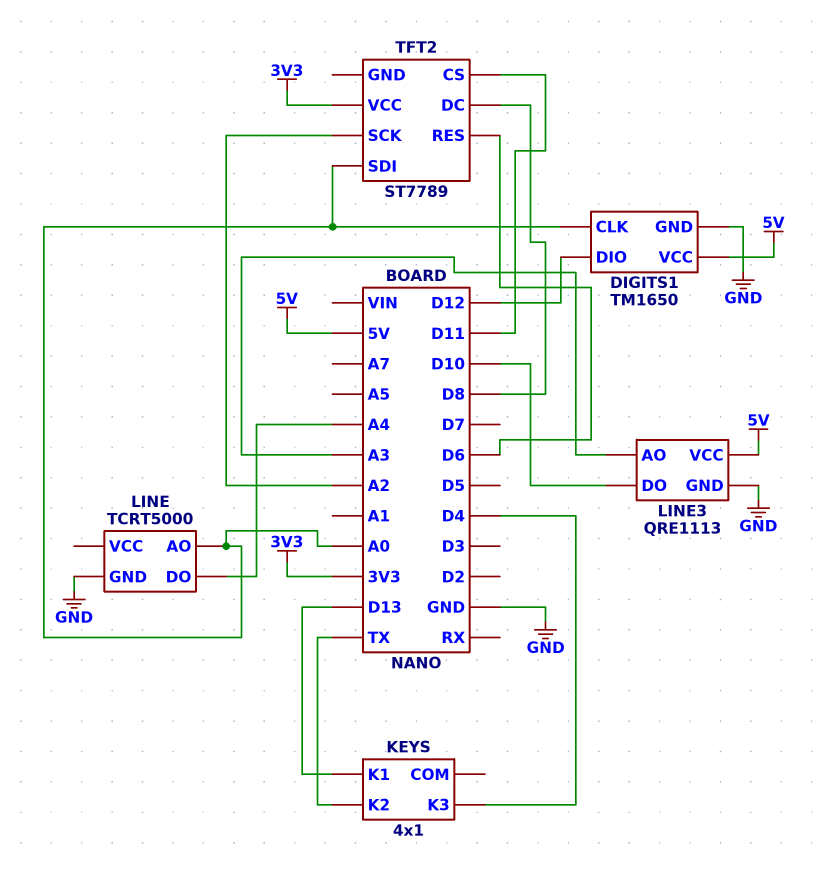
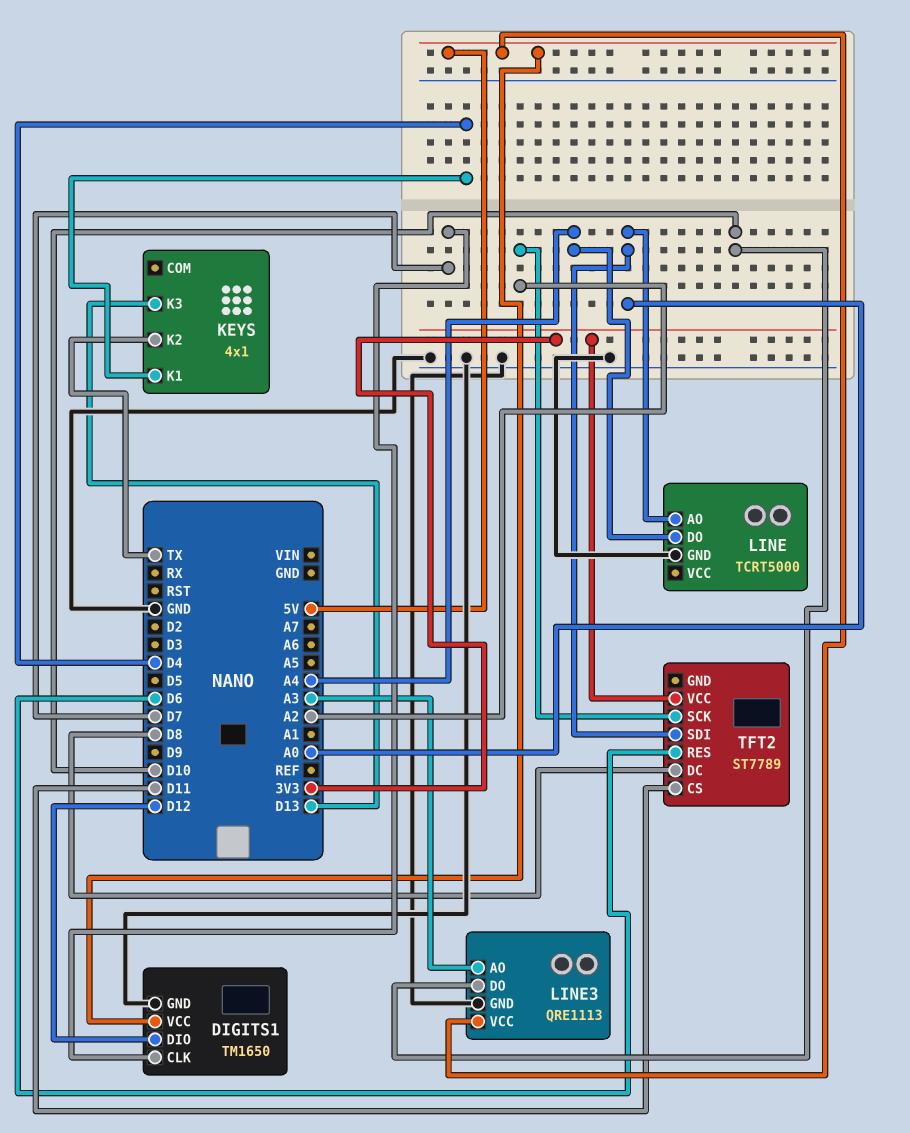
DIGITS1 pin CLK: A0 -> D7
KEYS pin K1: D13 -> D4
KEYS pin K3: D4 -> D13

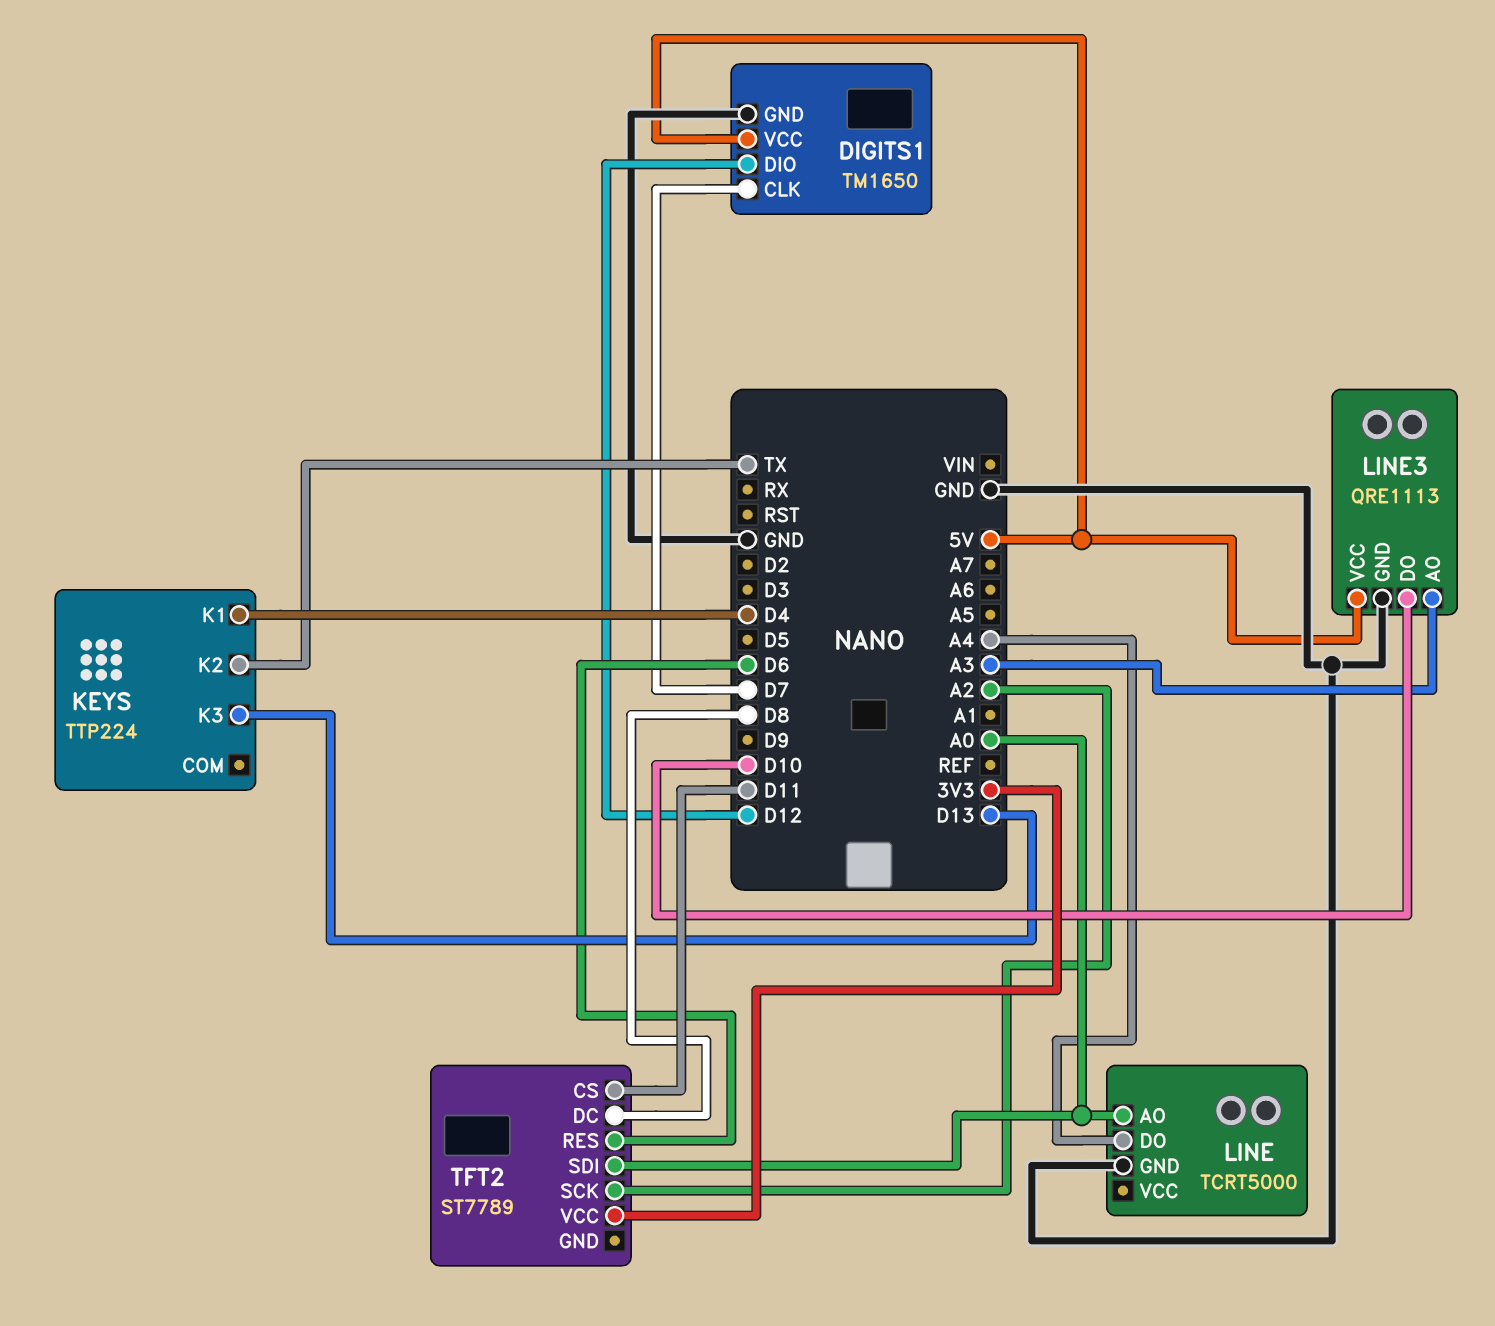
KEYS: 4x1 -> TTP224

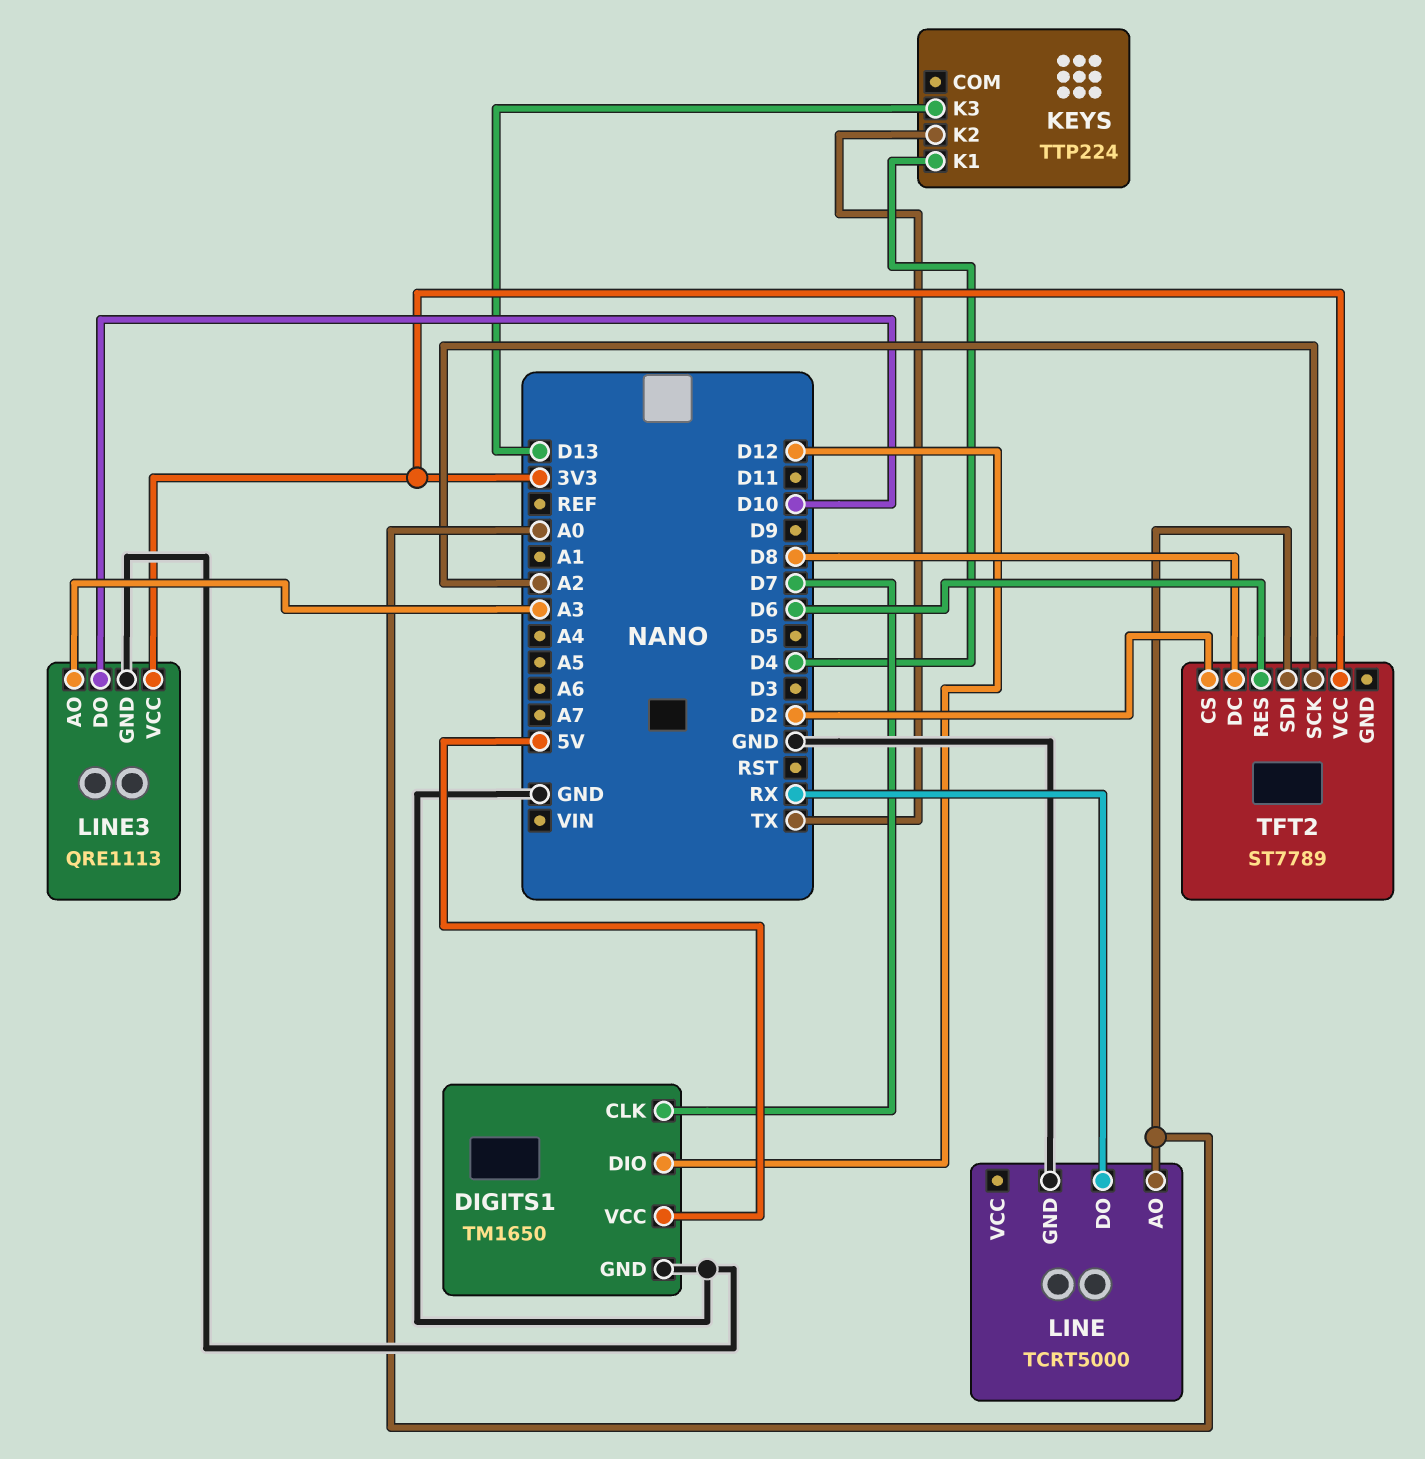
LINE pin DO: A4 -> RX
LINE3 pin VCC: 5V -> 3V3
TFT2 pin CS: D11 -> D2

